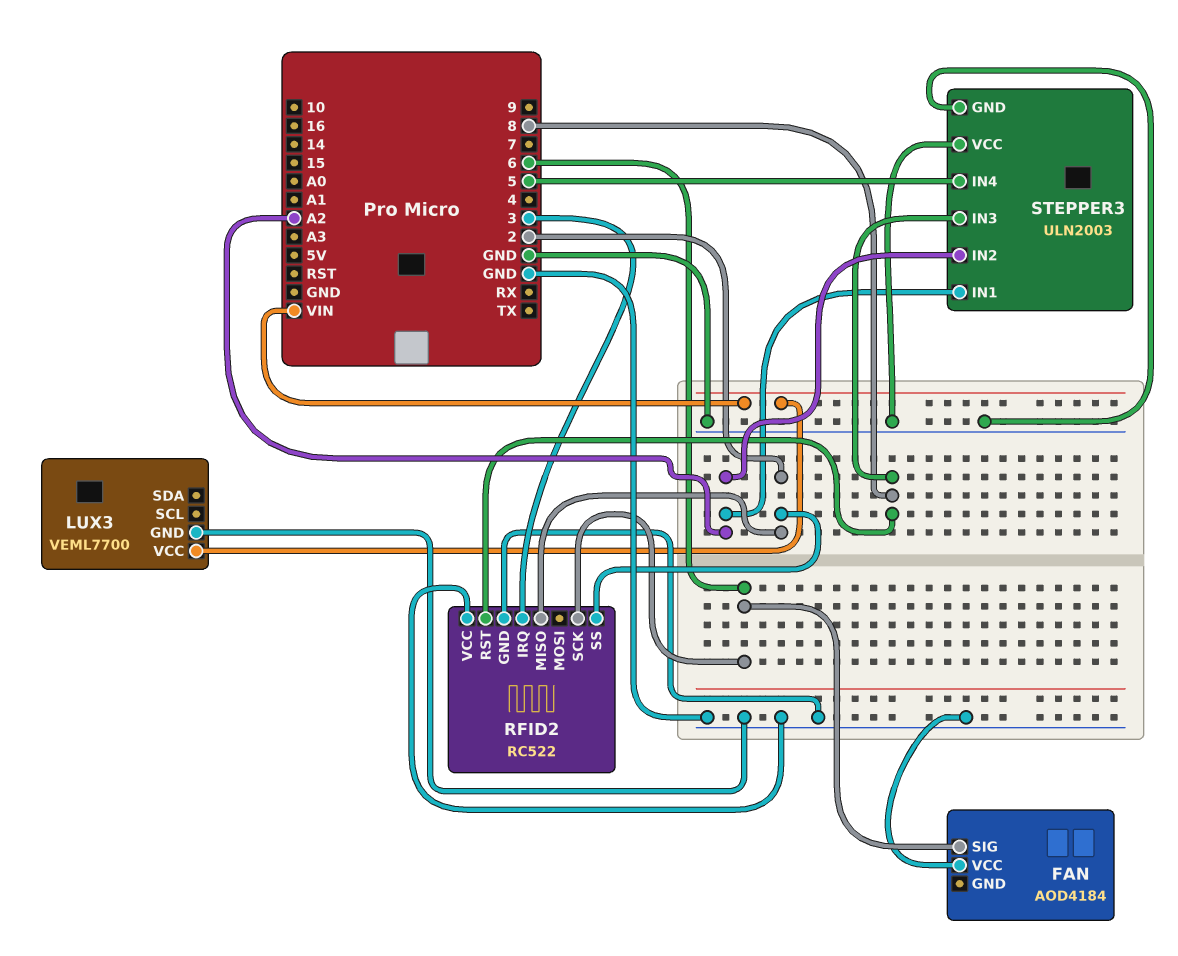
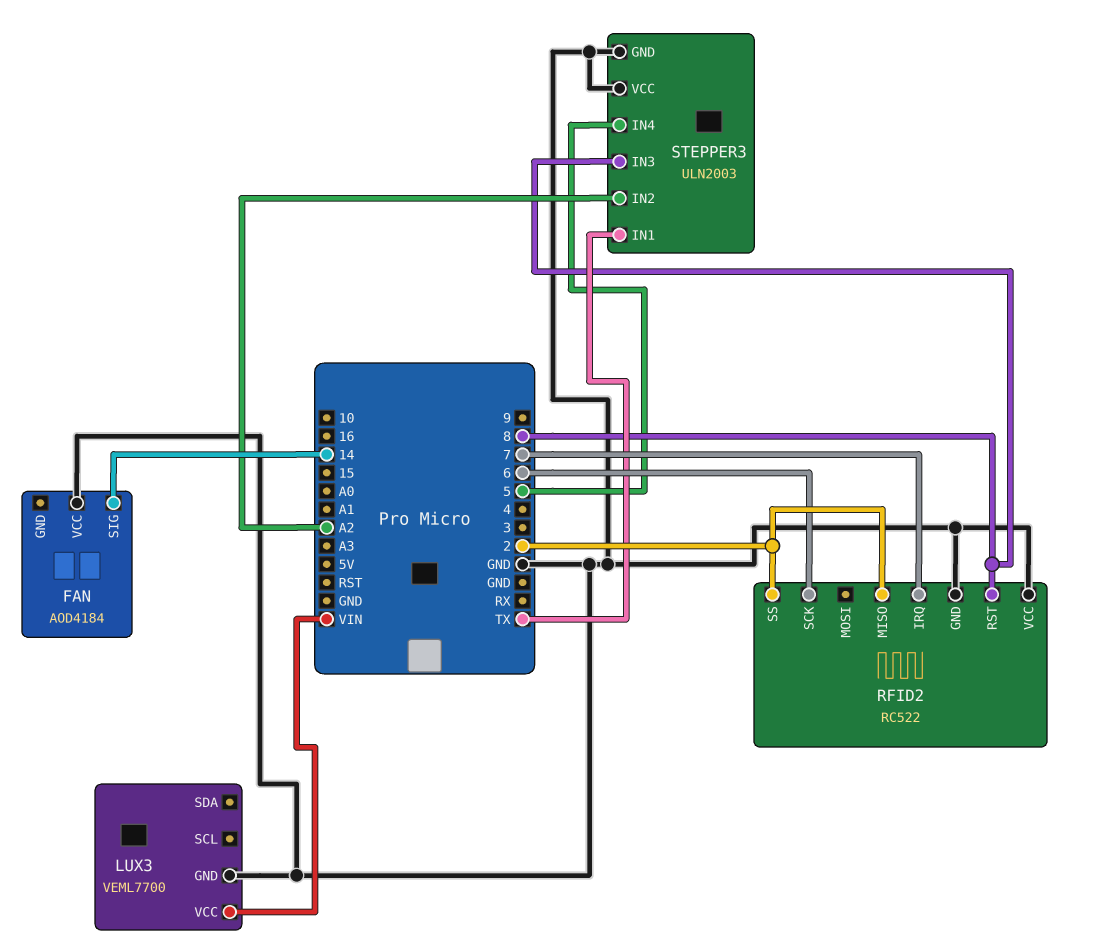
FAN pin SIG: 6 -> 14
RFID2 pin IRQ: 3 -> 7
STEPPER3 pin IN1: A2 -> TX

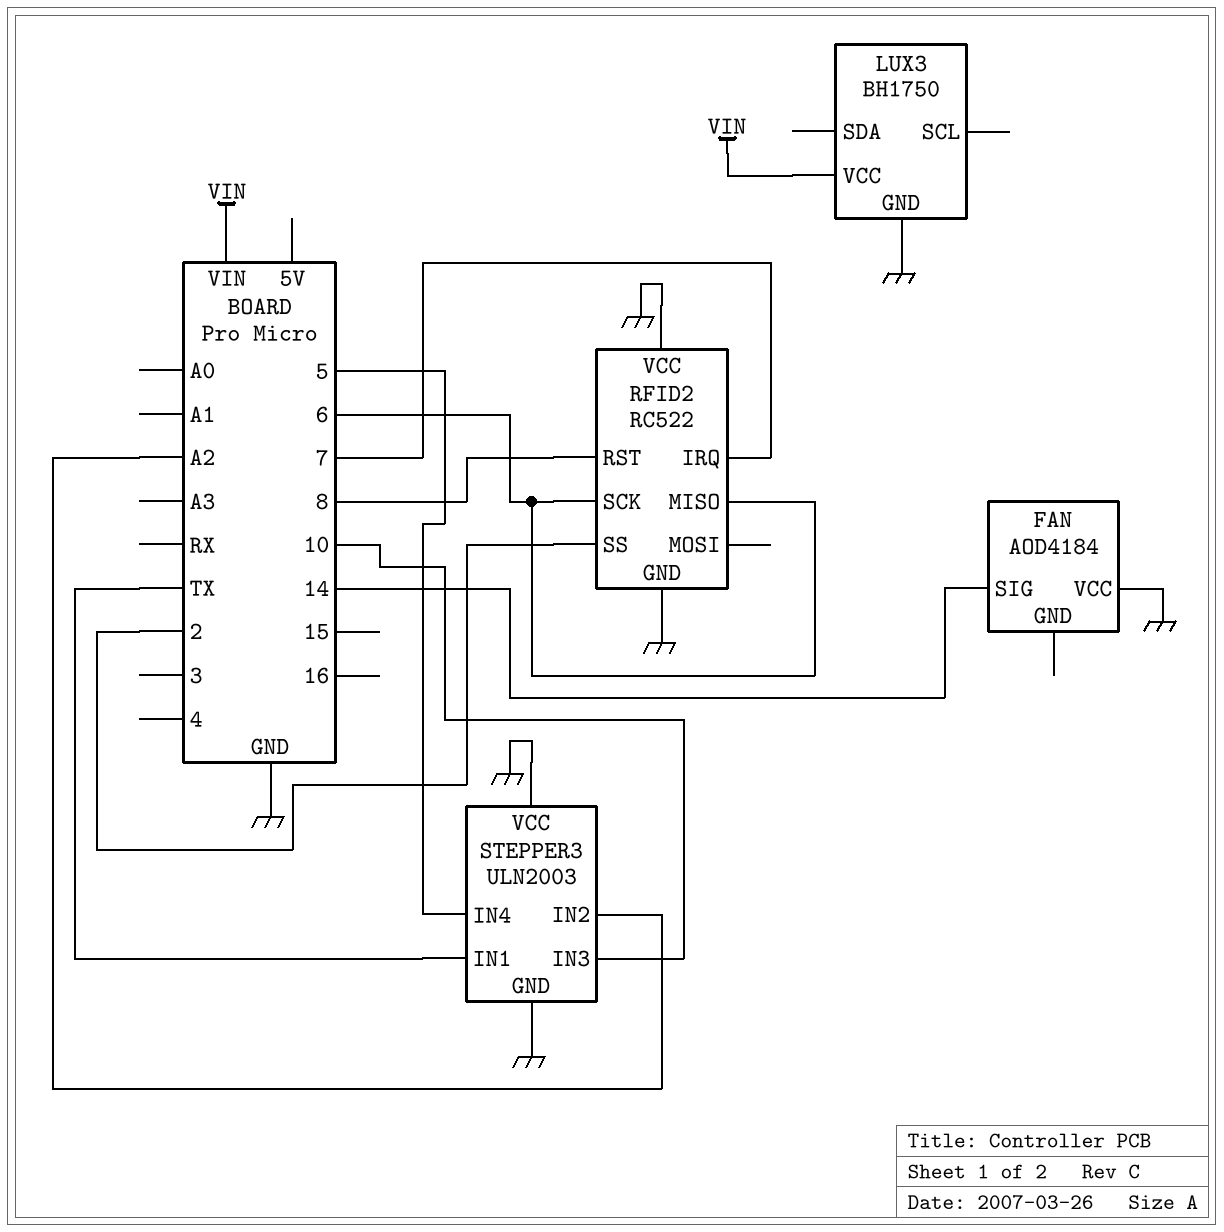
LUX3: VEML7700 -> BH1750
RFID2 pin MISO: 2 -> 6
STEPPER3 pin IN3: 8 -> 10

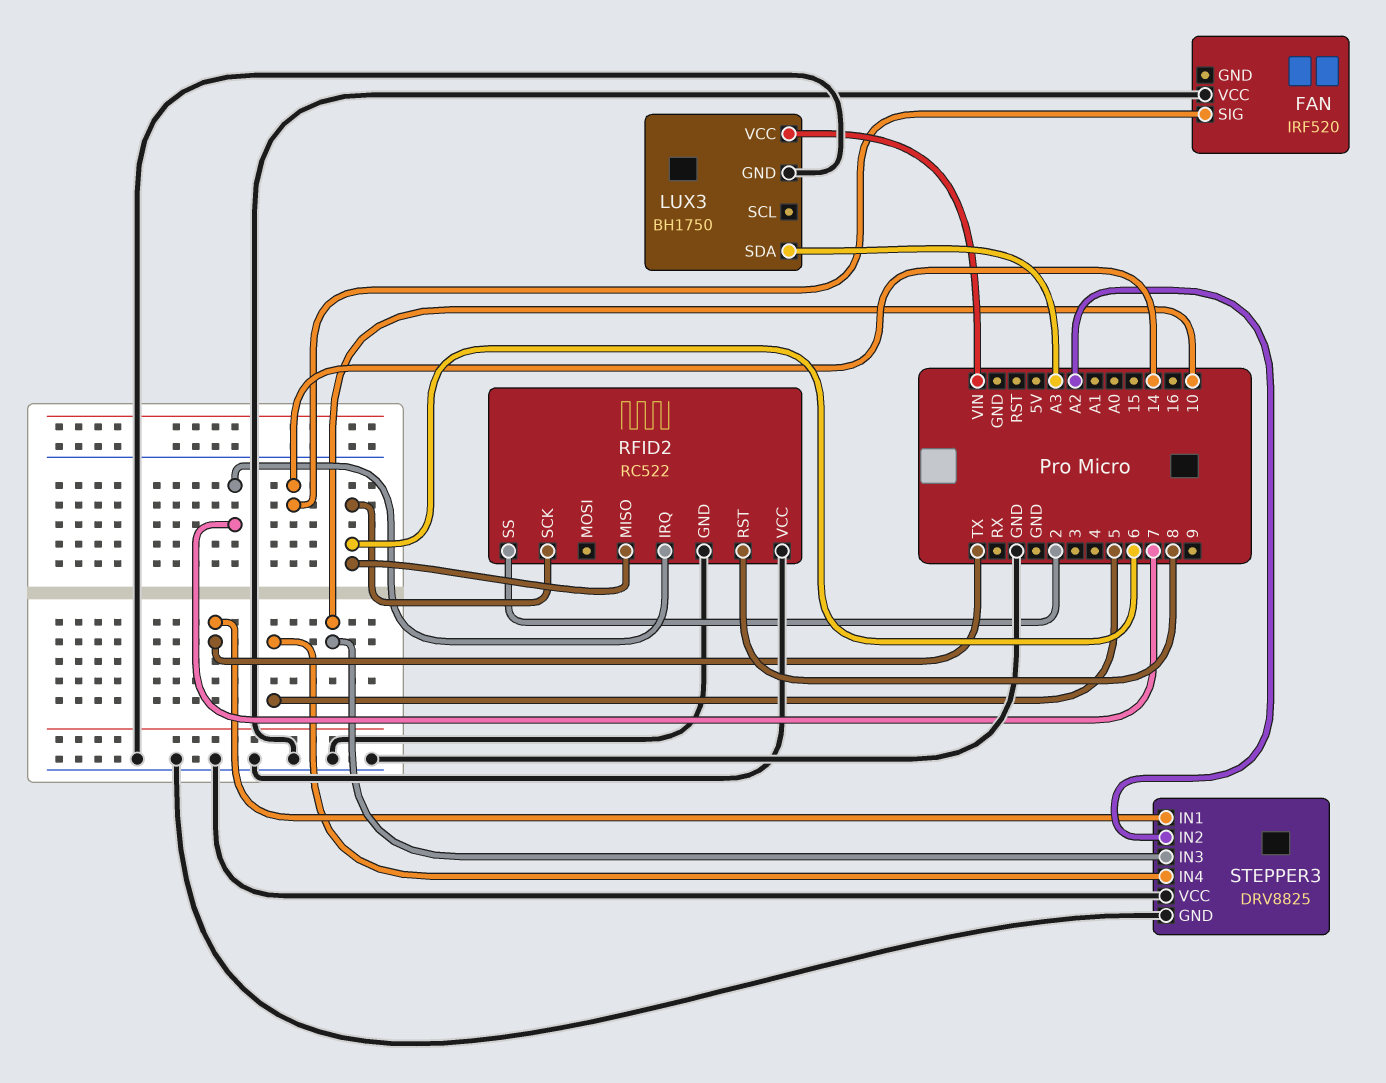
FAN: AOD4184 -> IRF520
LUX3 pin SDA: none -> A3
STEPPER3: ULN2003 -> DRV8825

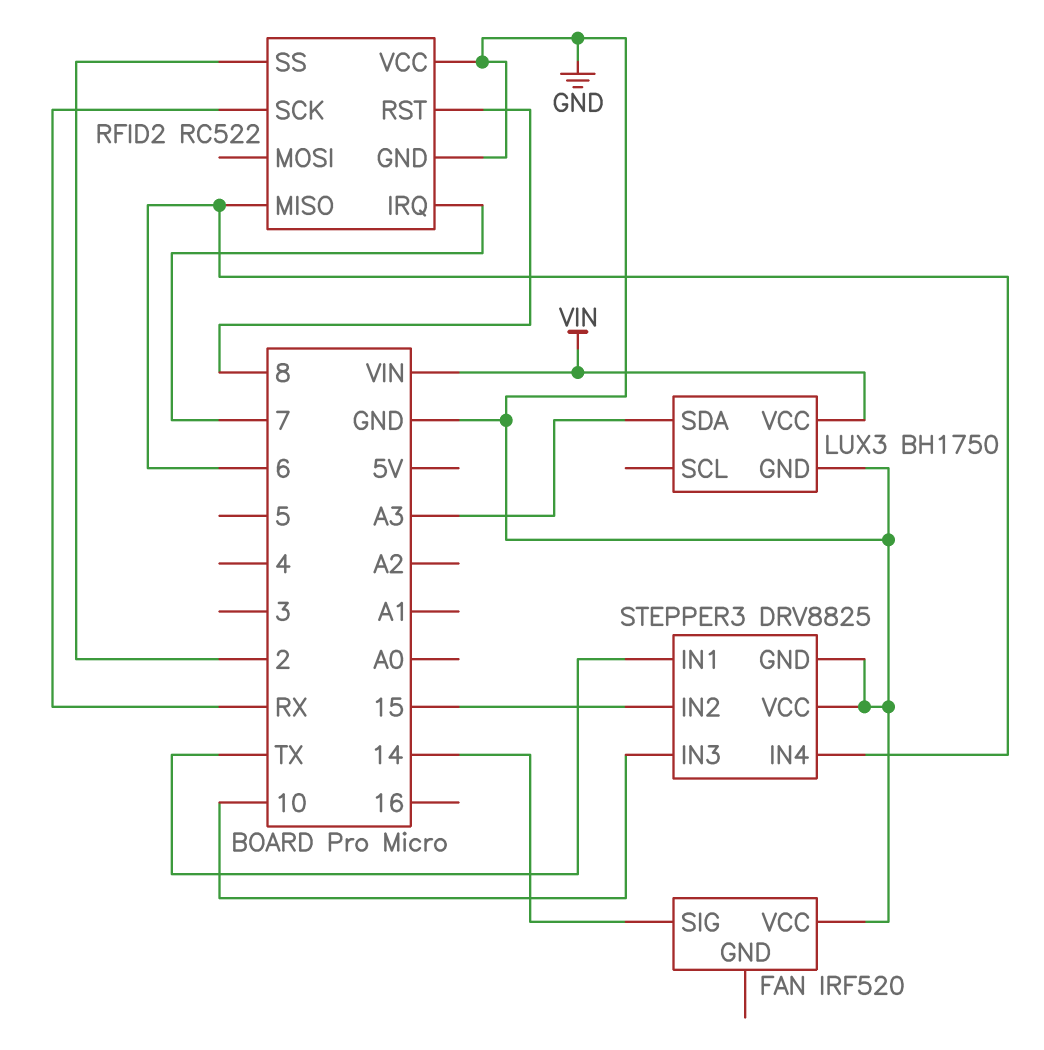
RFID2 pin SCK: 6 -> RX
STEPPER3 pin IN2: A2 -> 15
STEPPER3 pin IN4: 5 -> 6

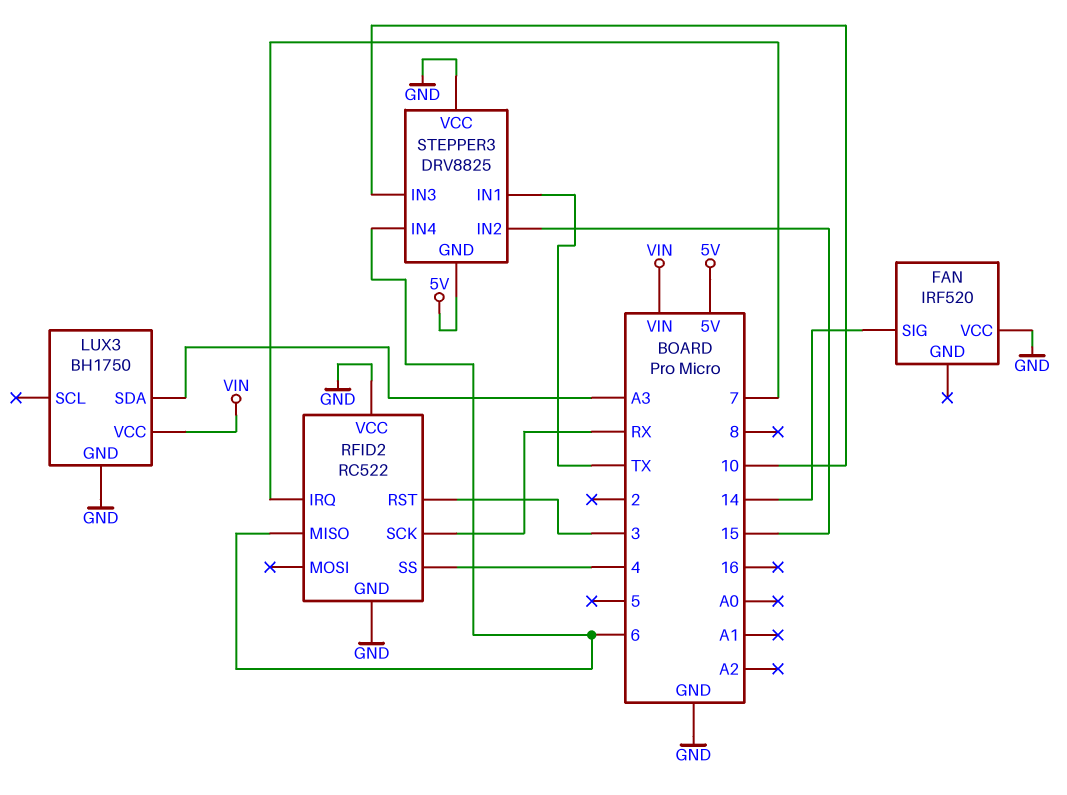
RFID2 pin RST: 8 -> 3
RFID2 pin SS: 2 -> 4
STEPPER3 pin GND: GND -> 5V

